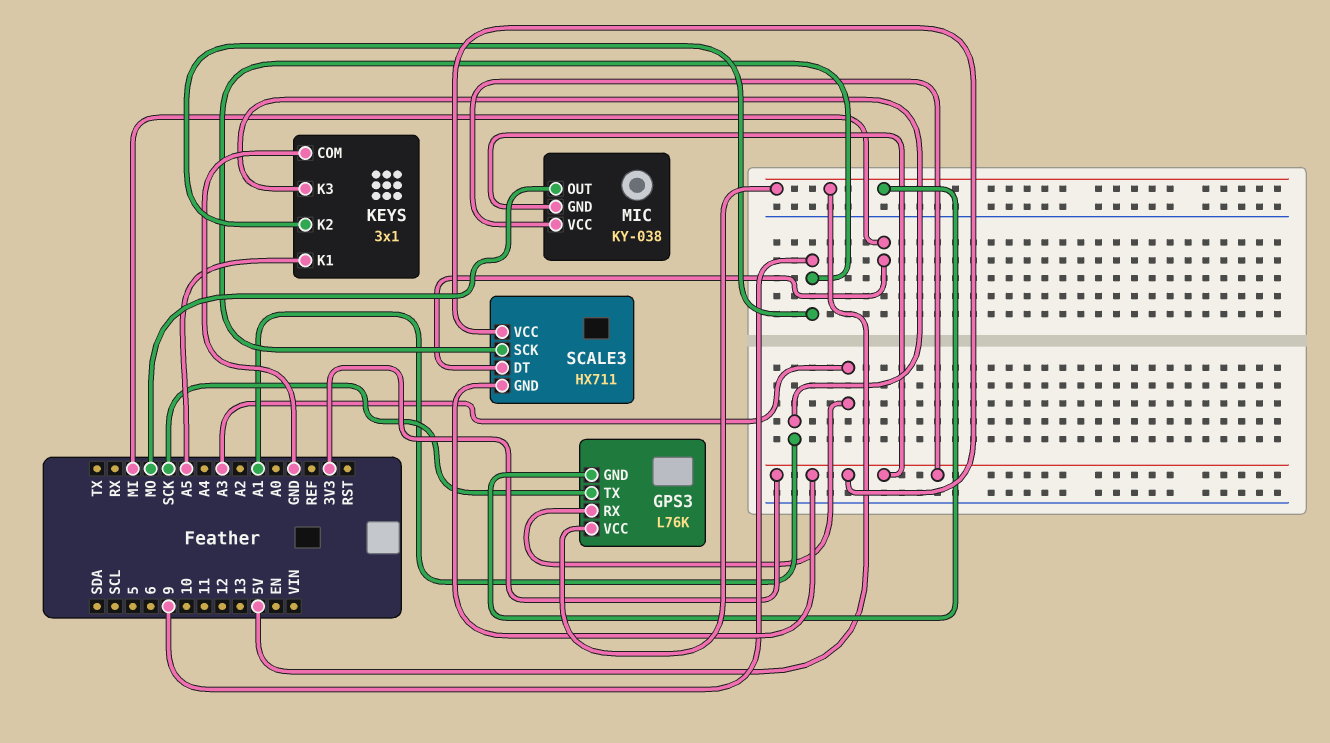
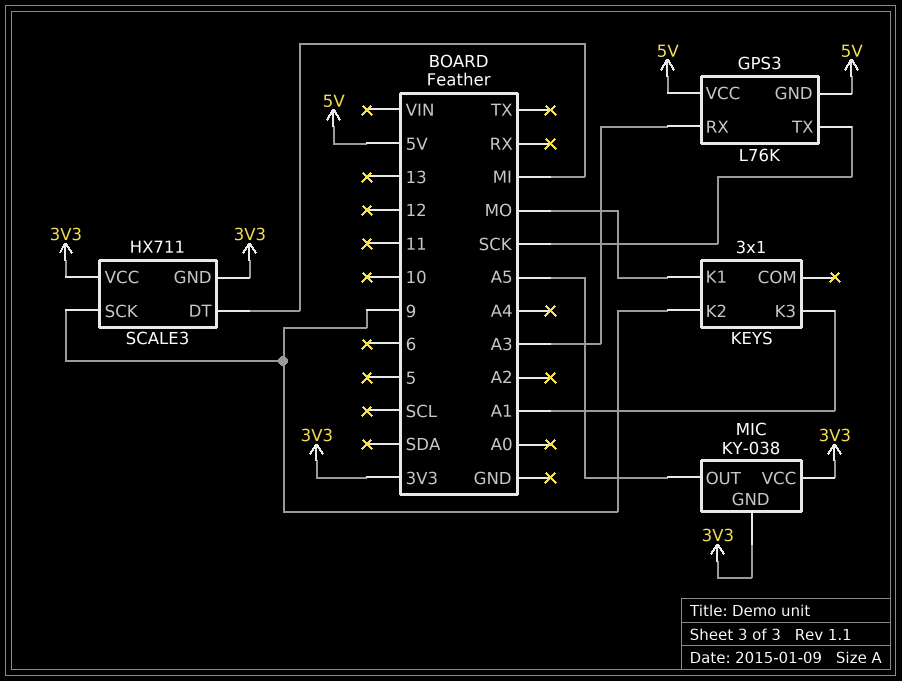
KEYS pin COM: GND -> none
KEYS pin K1: A5 -> MO
MIC pin OUT: MO -> A5

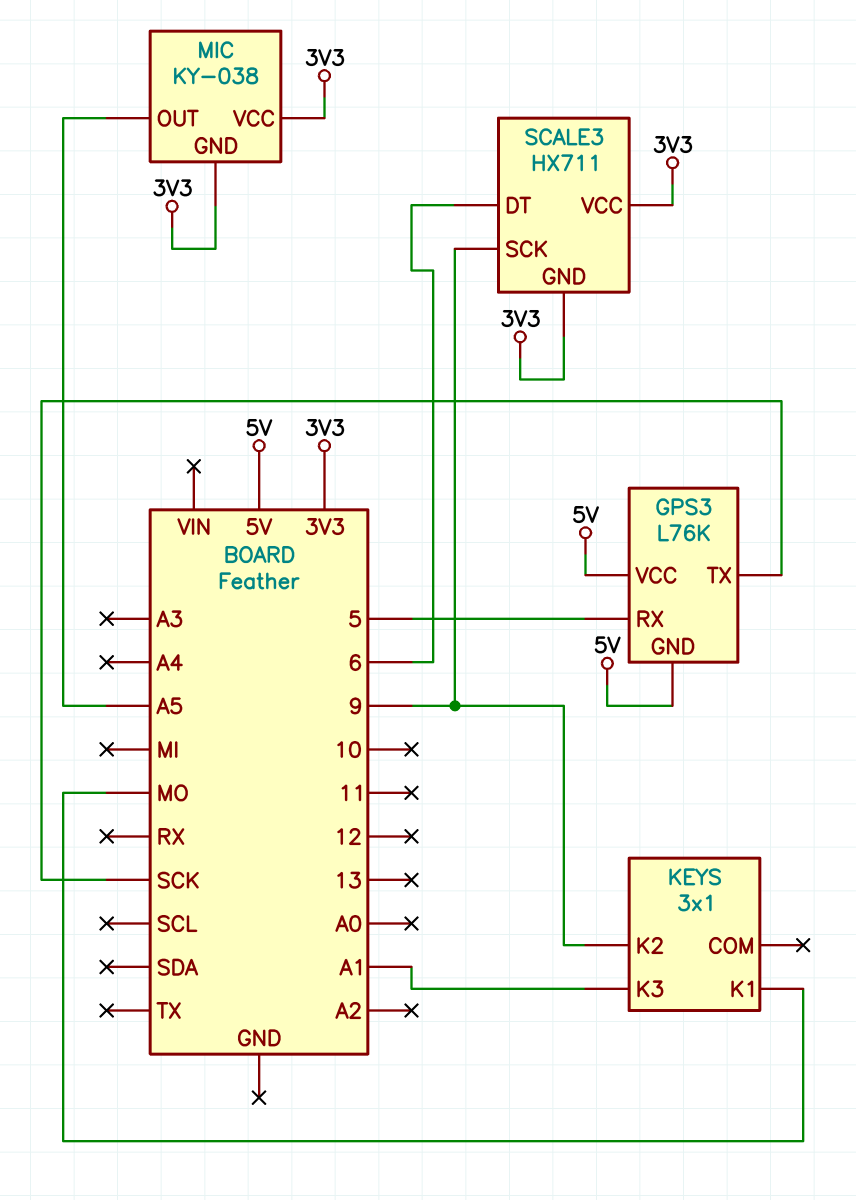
GPS3 pin RX: A3 -> 5
SCALE3 pin DT: MI -> 6

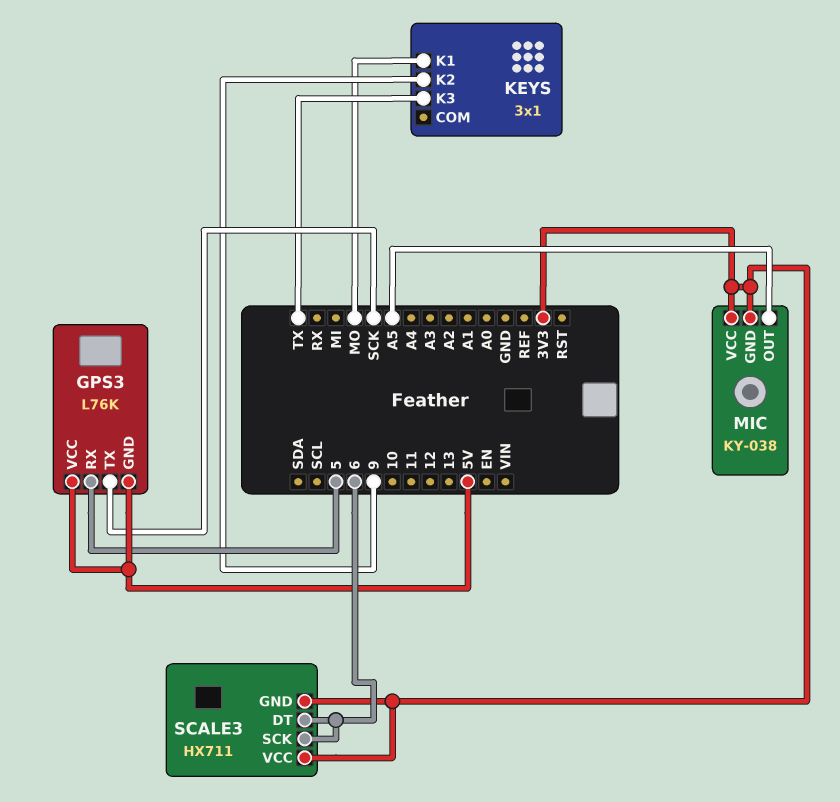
KEYS pin K3: A1 -> TX
SCALE3 pin SCK: 9 -> 6

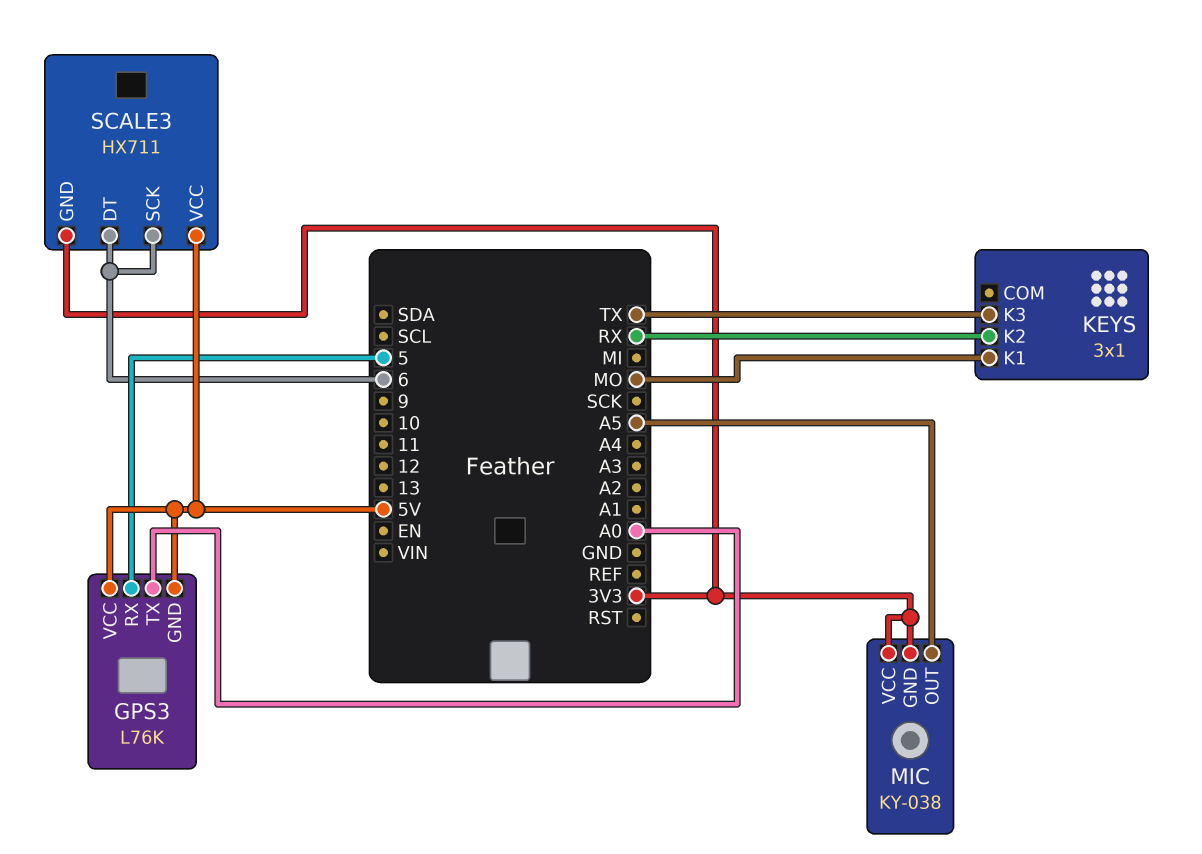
GPS3 pin TX: SCK -> A0
KEYS pin K2: 9 -> RX
SCALE3 pin VCC: 3V3 -> 5V

